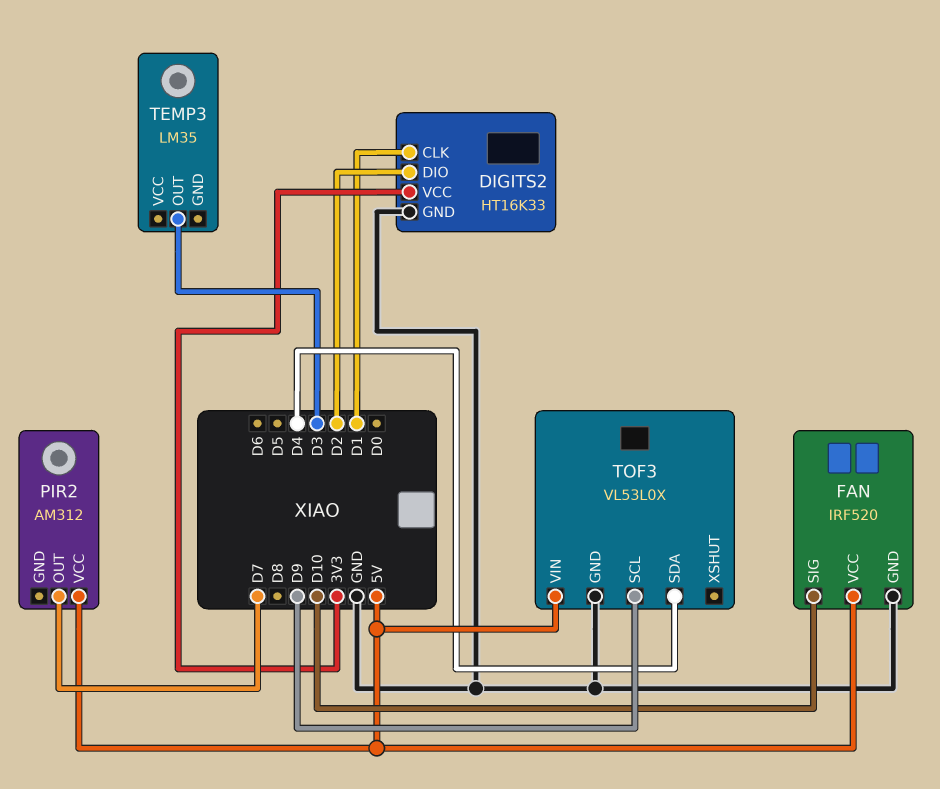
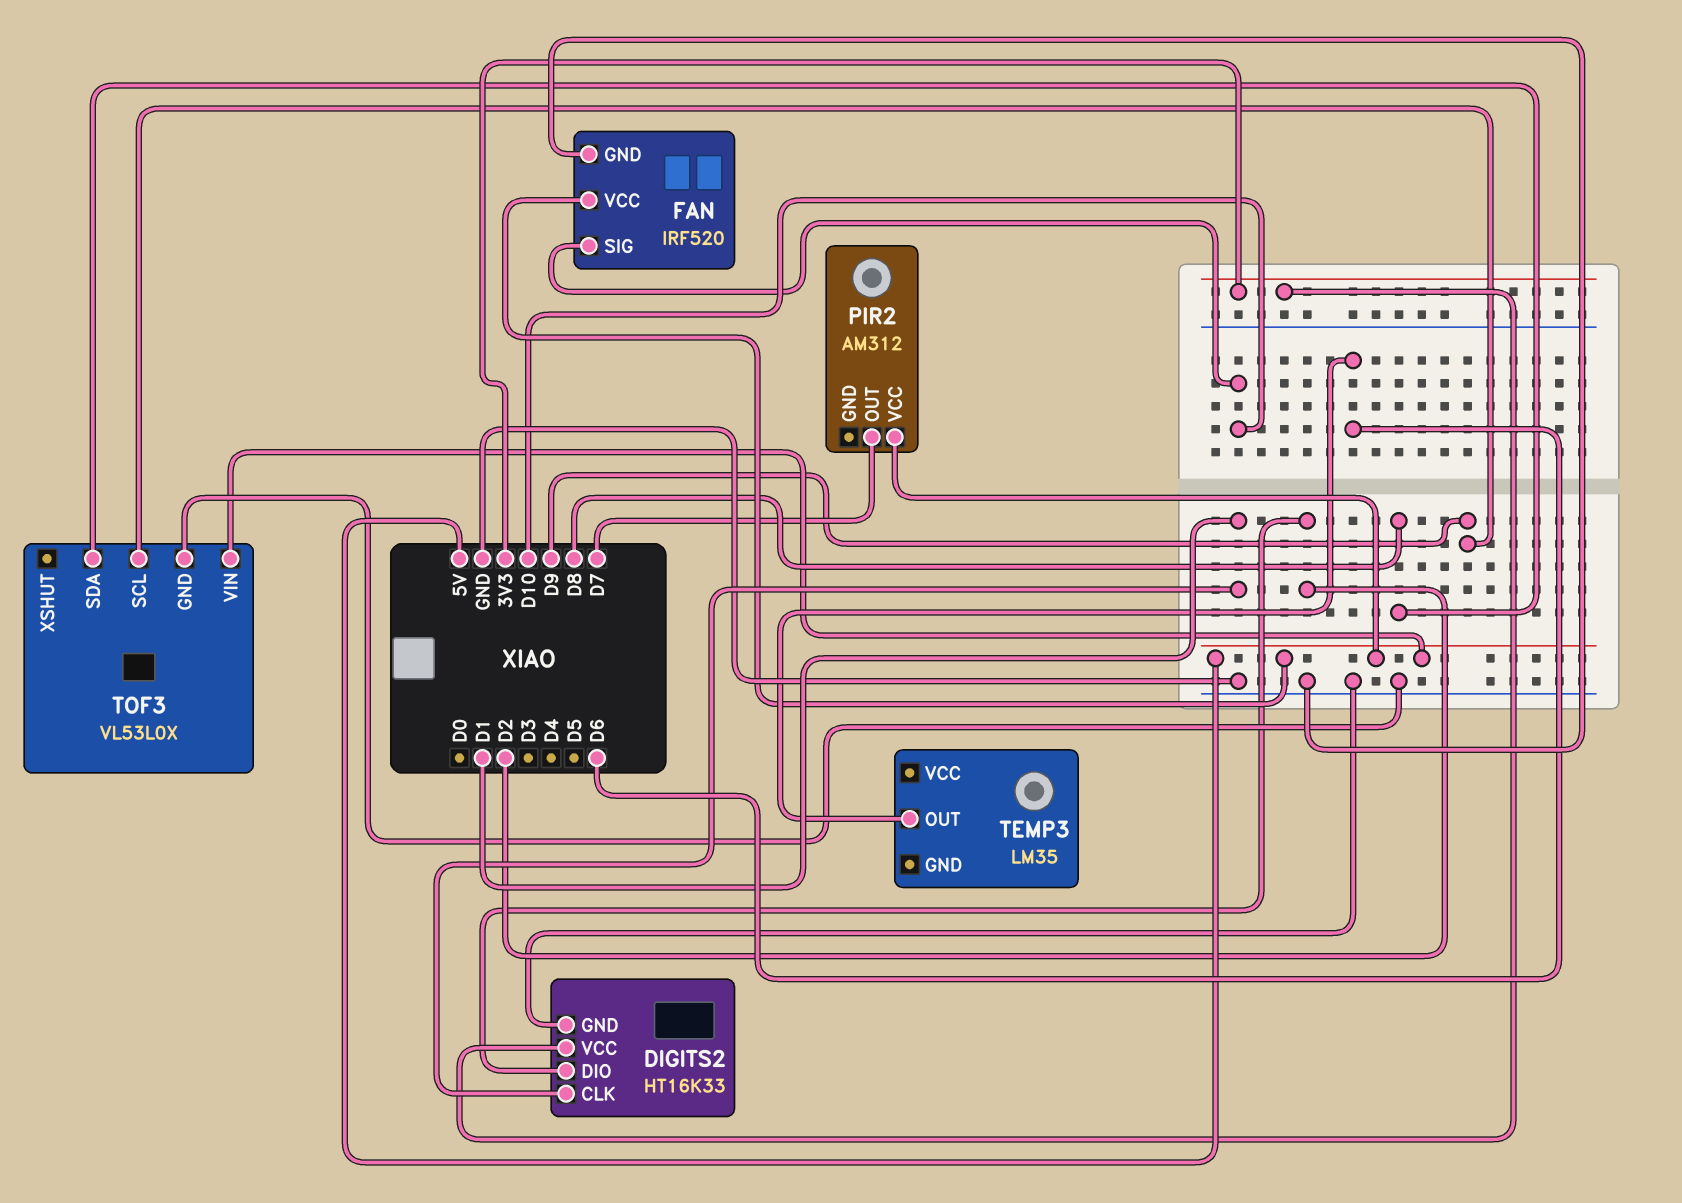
TEMP3 pin OUT: D3 -> D6
TOF3 pin SDA: D4 -> D8

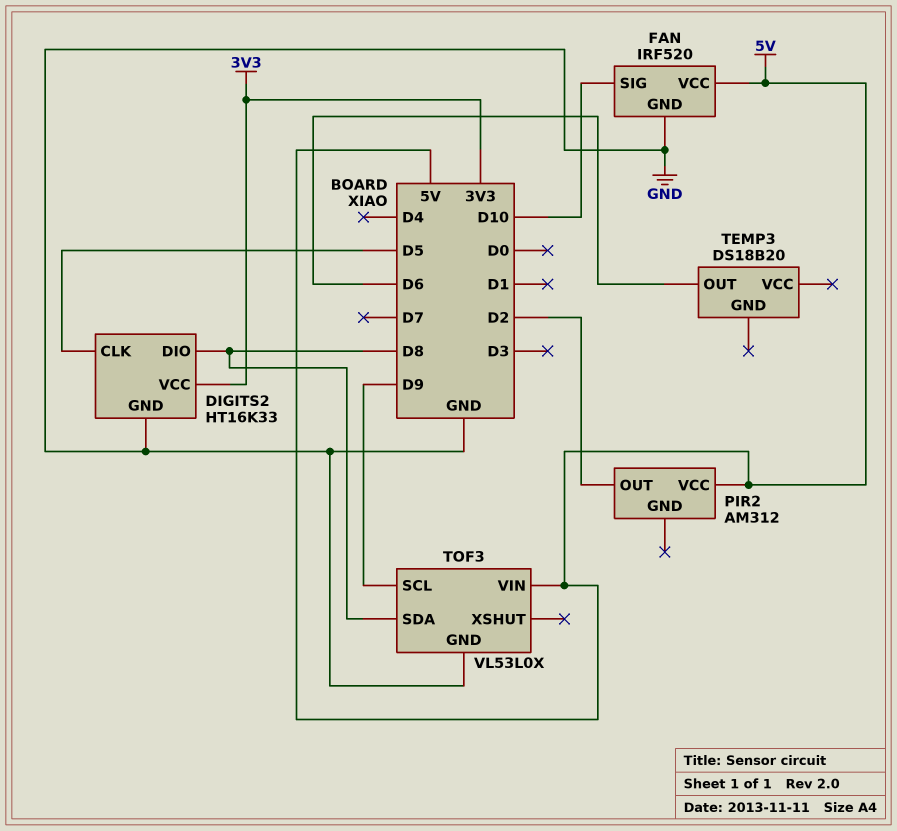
DIGITS2 pin CLK: D1 -> D5
DIGITS2 pin DIO: D2 -> D8
PIR2 pin OUT: D7 -> D2
TEMP3: LM35 -> DS18B20

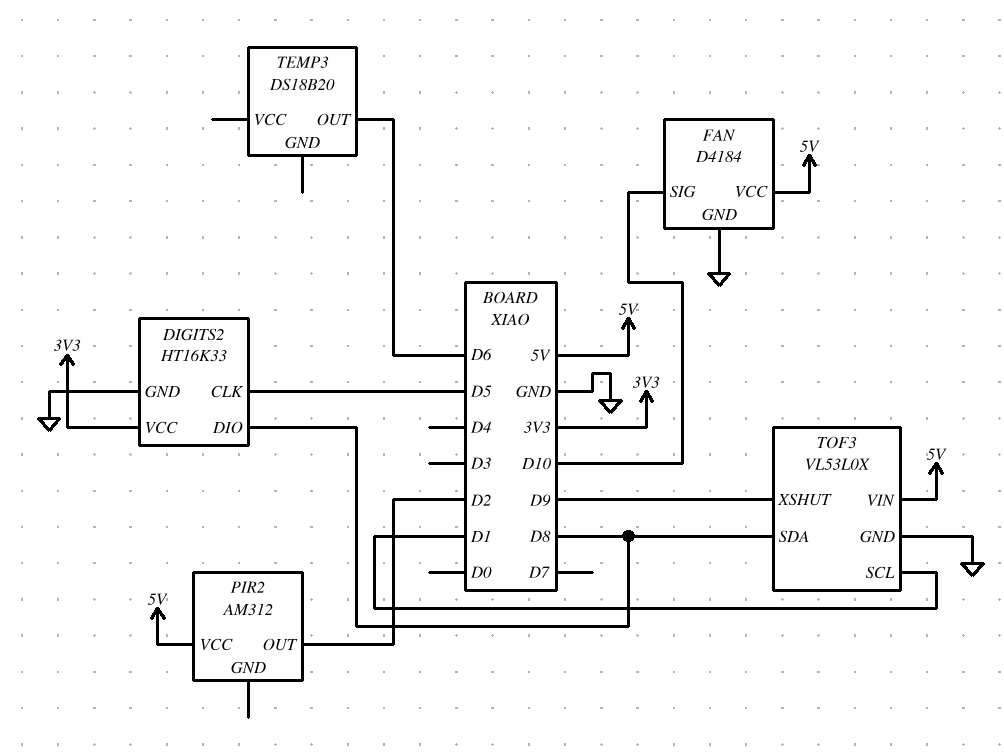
FAN: IRF520 -> D4184
TOF3 pin SCL: D9 -> D1
TOF3 pin XSHUT: none -> D9

